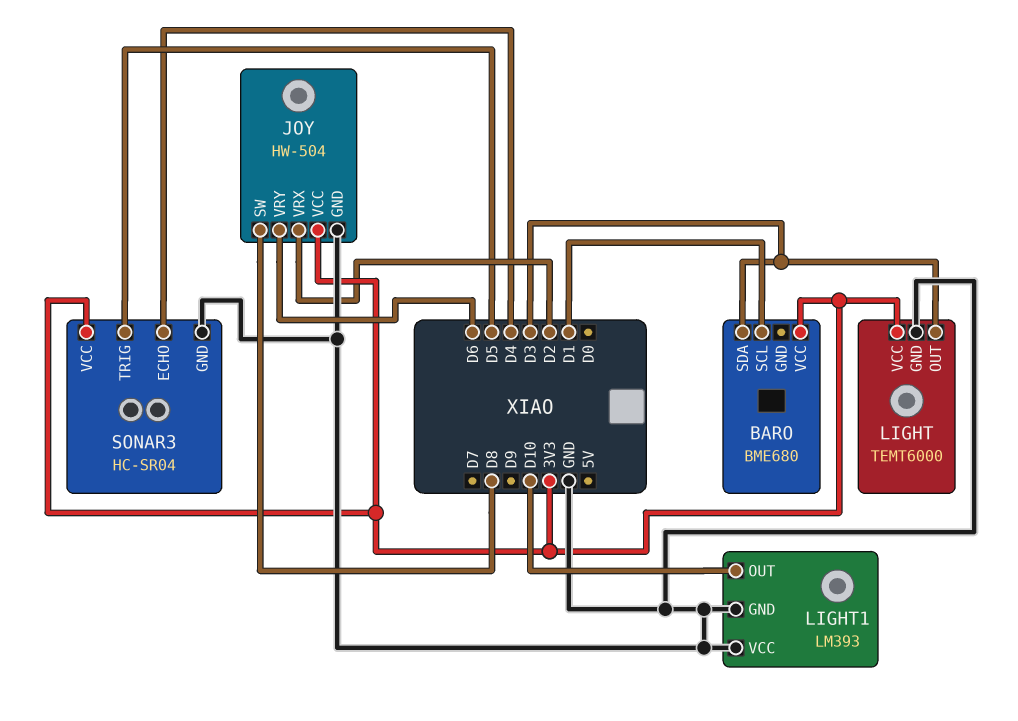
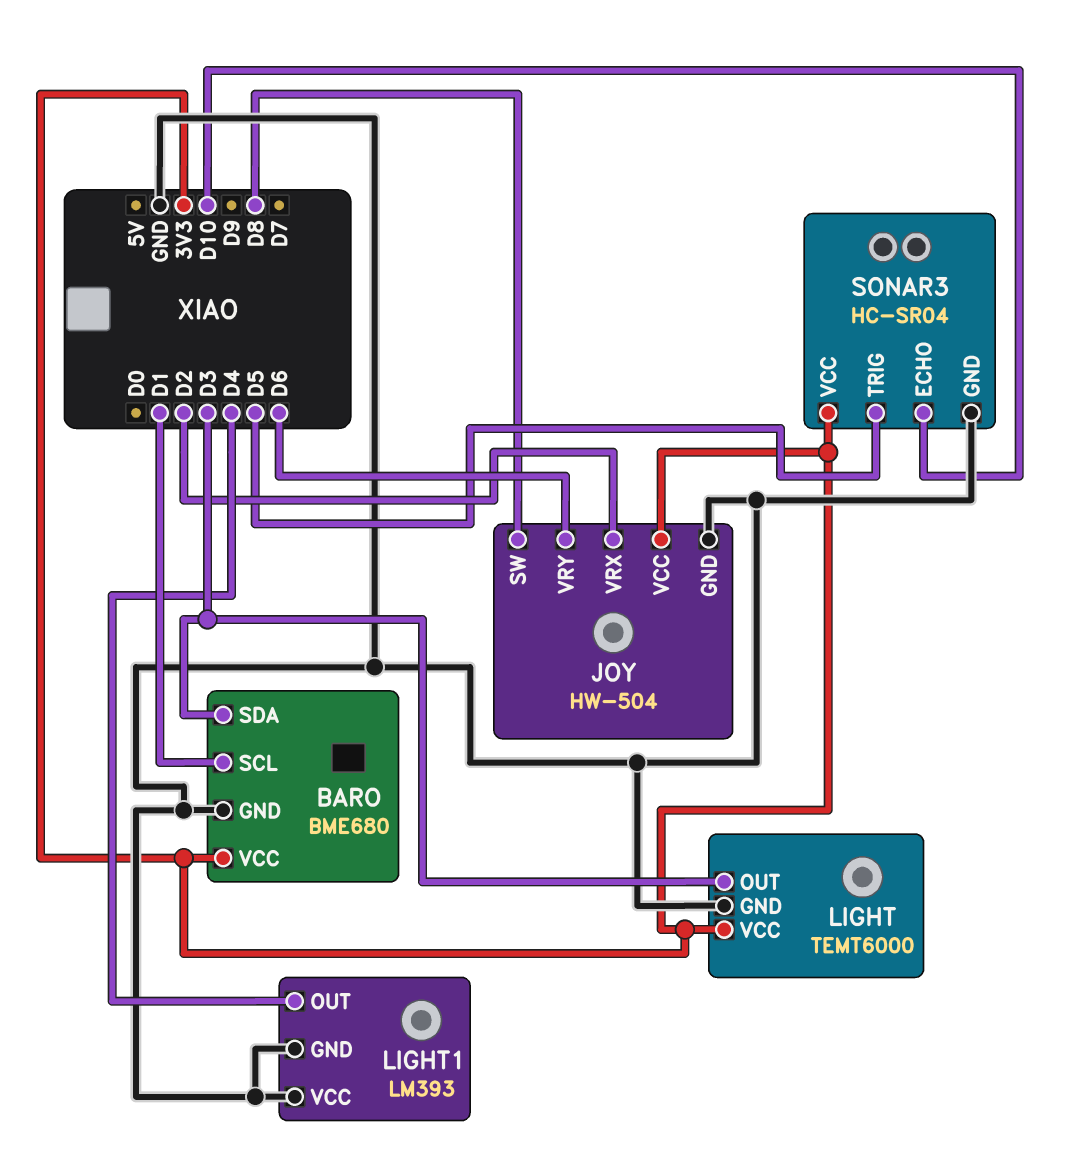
BARO pin GND: none -> GND
LIGHT1 pin OUT: D10 -> D4
SONAR3 pin ECHO: D4 -> D10

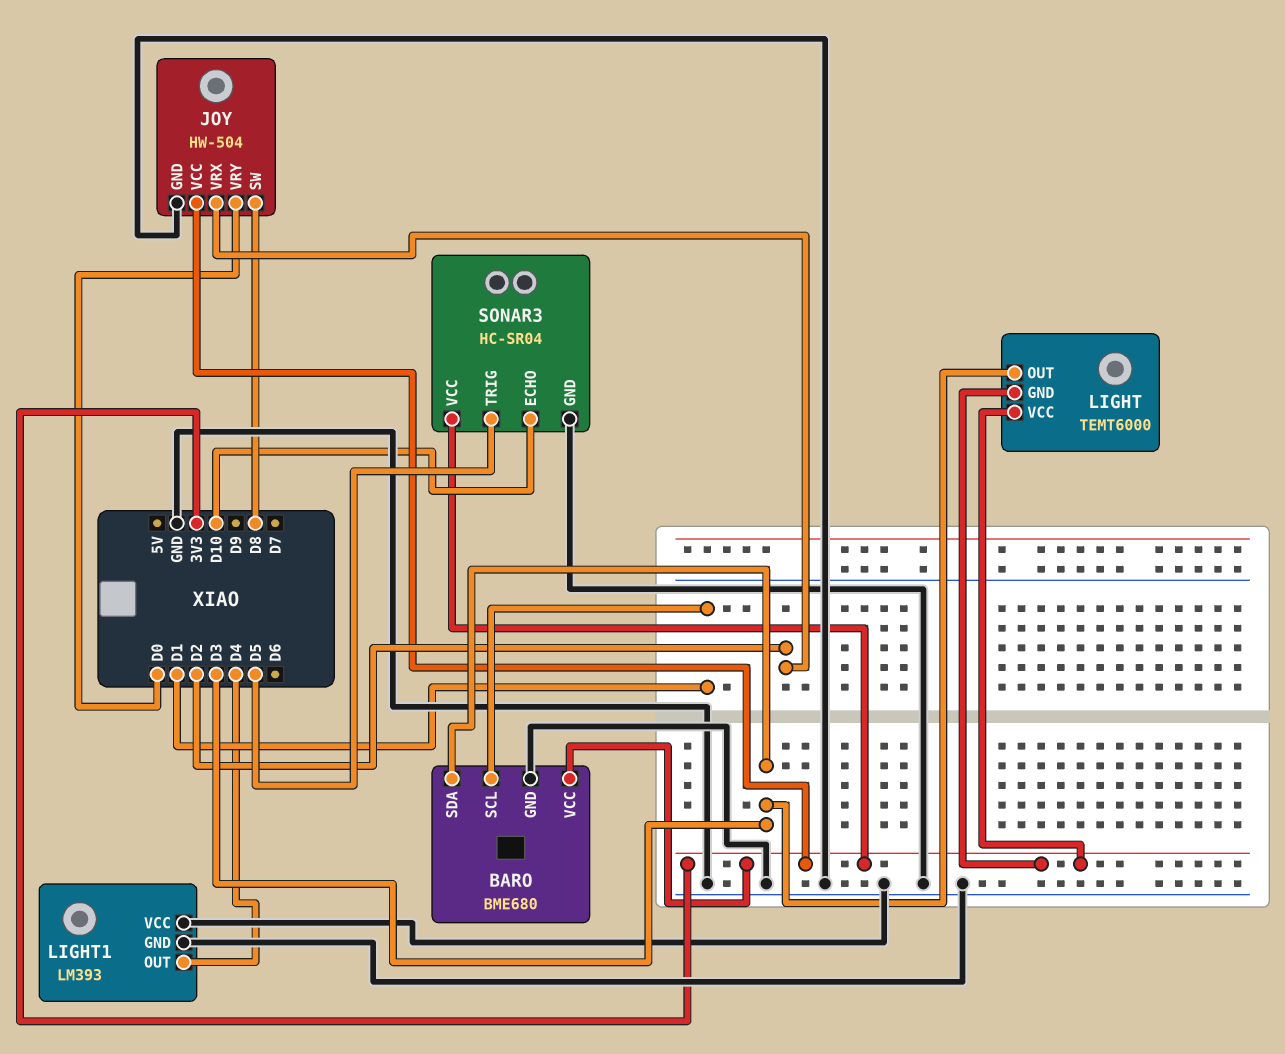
JOY pin VRY: D6 -> D0
LIGHT pin GND: GND -> 3V3

